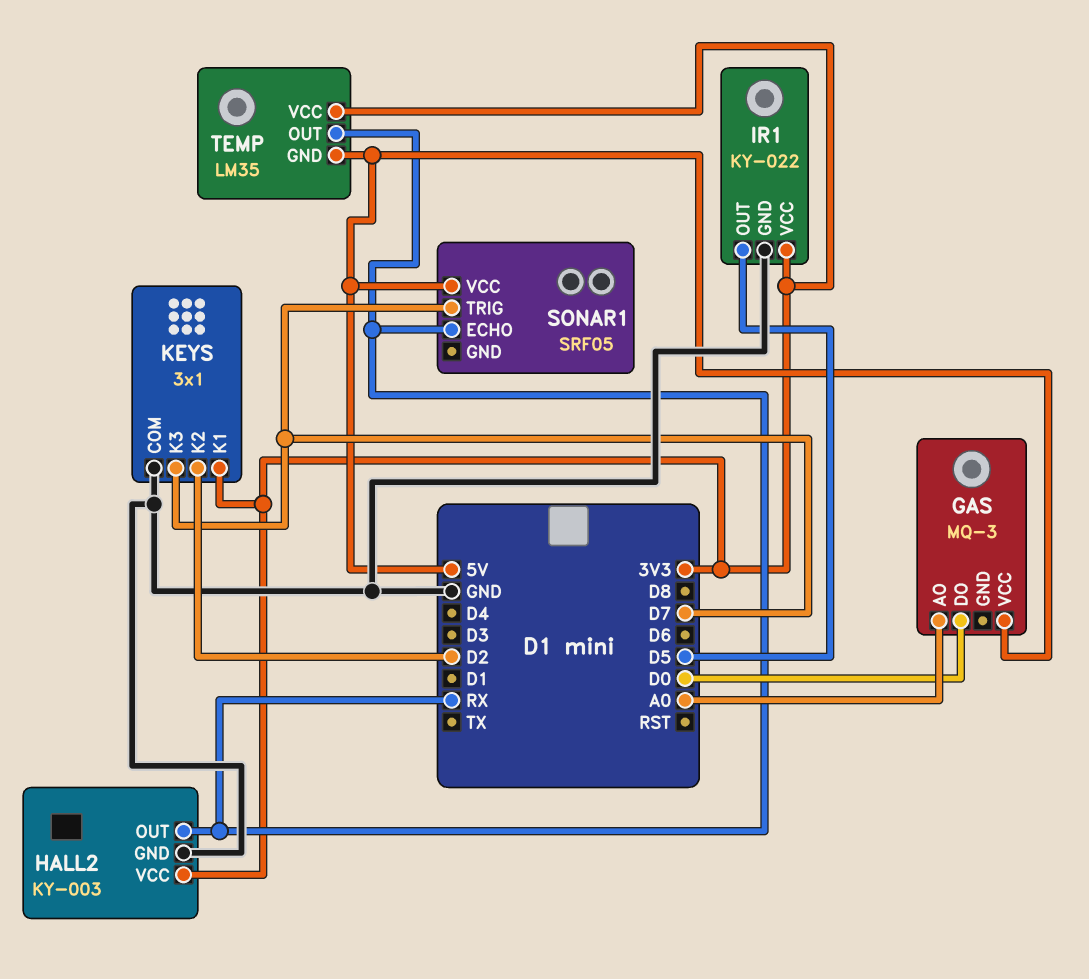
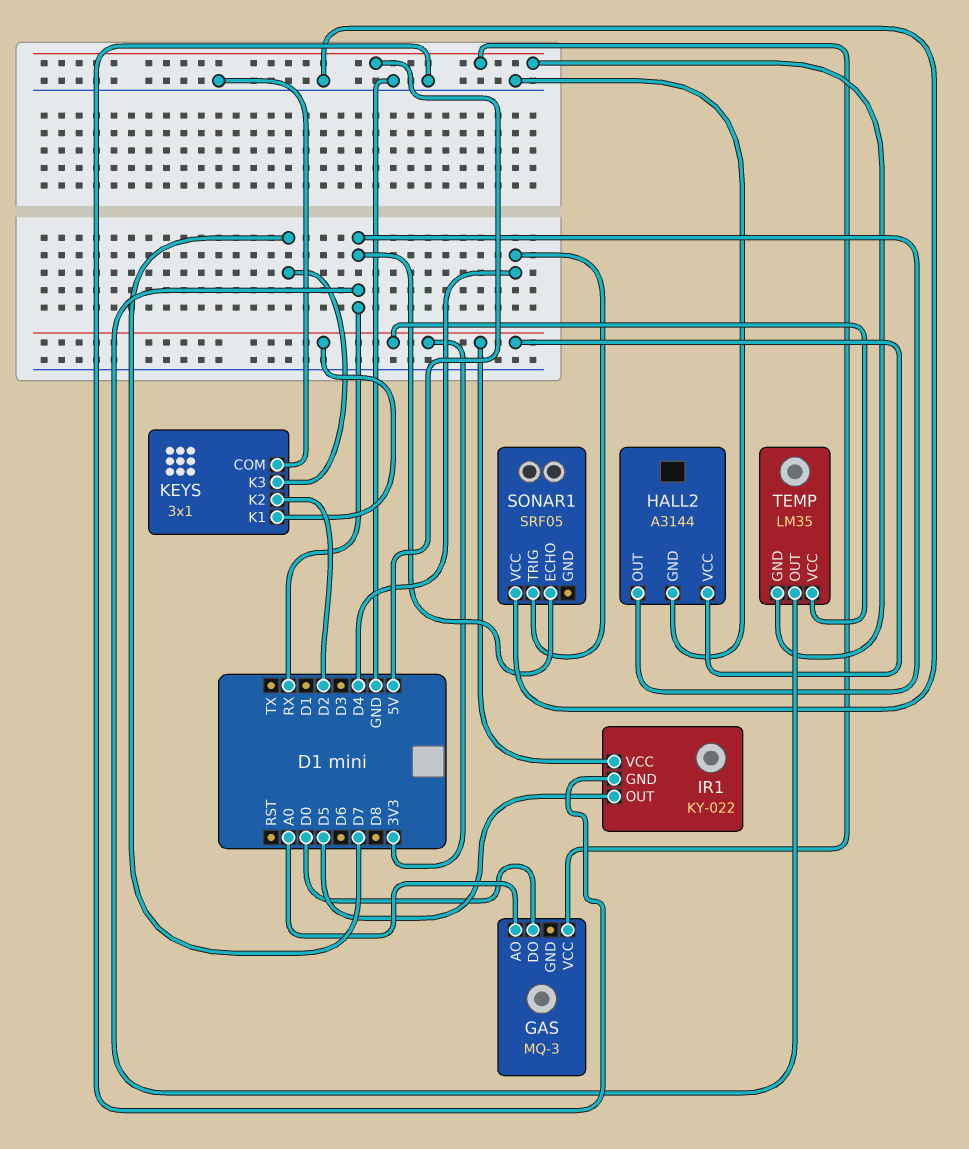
HALL2: KY-003 -> A3144
SONAR1 pin TRIG: D7 -> D4
SONAR1 pin VCC: 5V -> GND

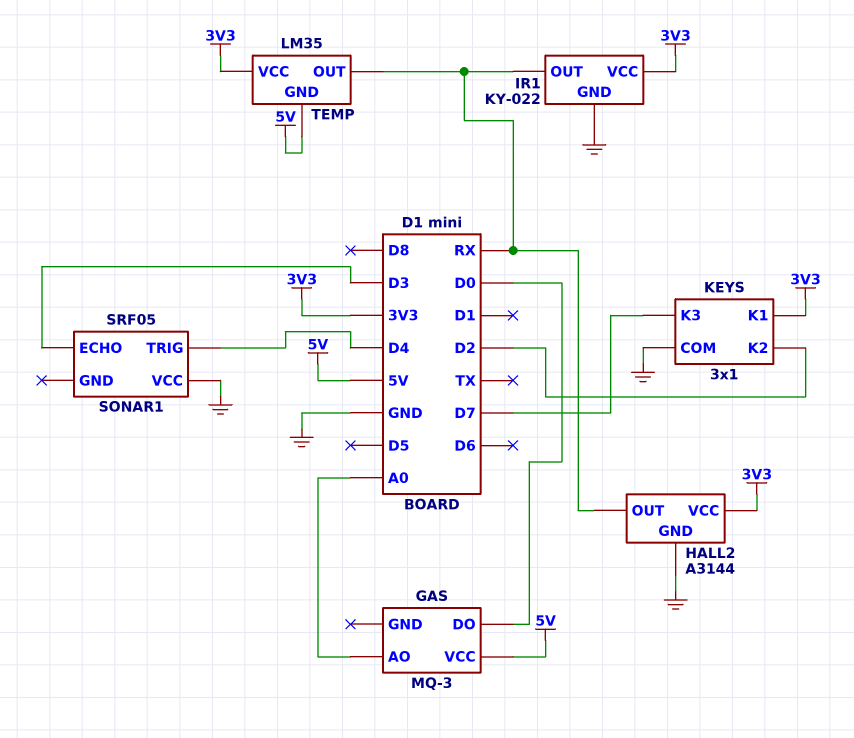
IR1 pin OUT: D5 -> RX
SONAR1 pin ECHO: RX -> D3

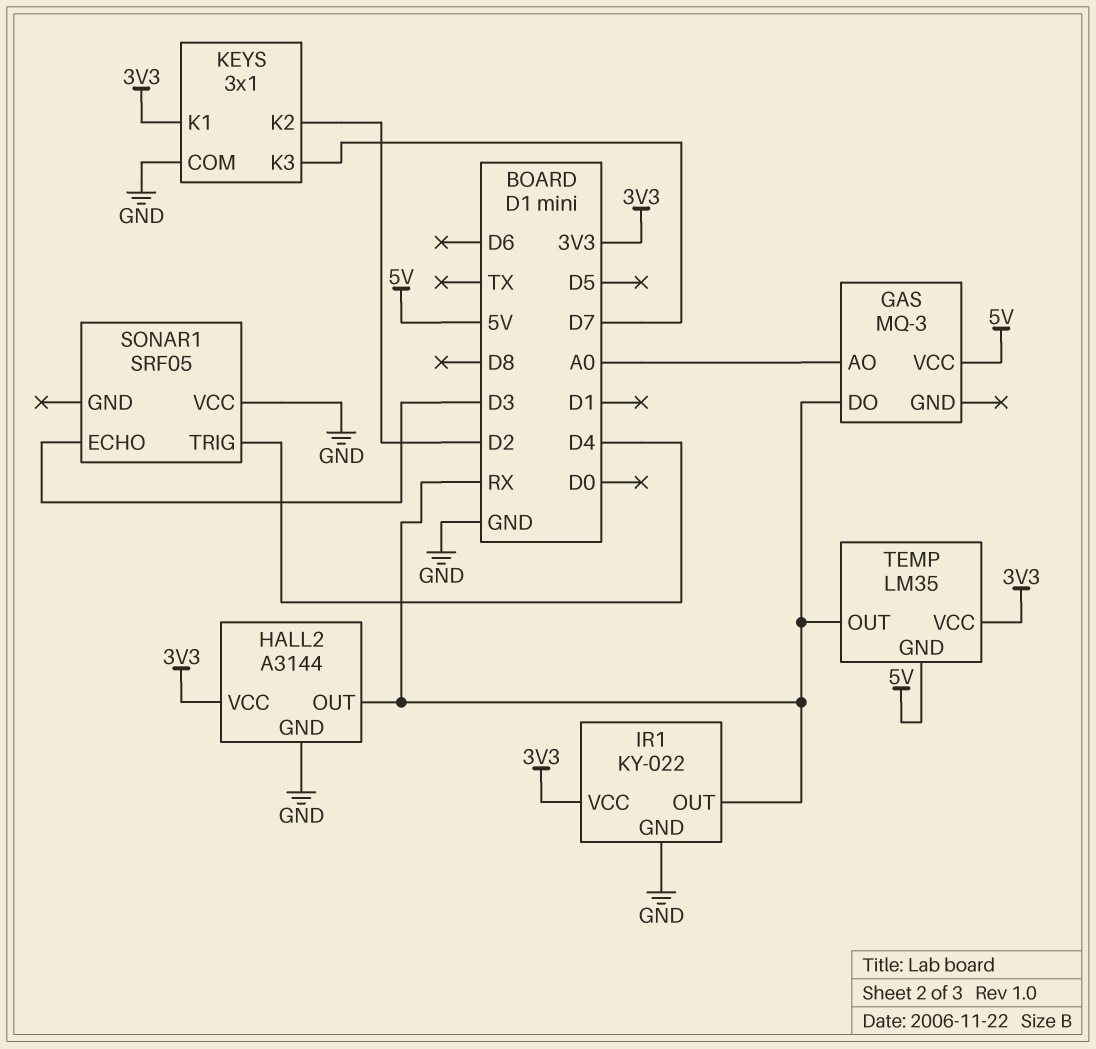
GAS pin DO: D0 -> RX

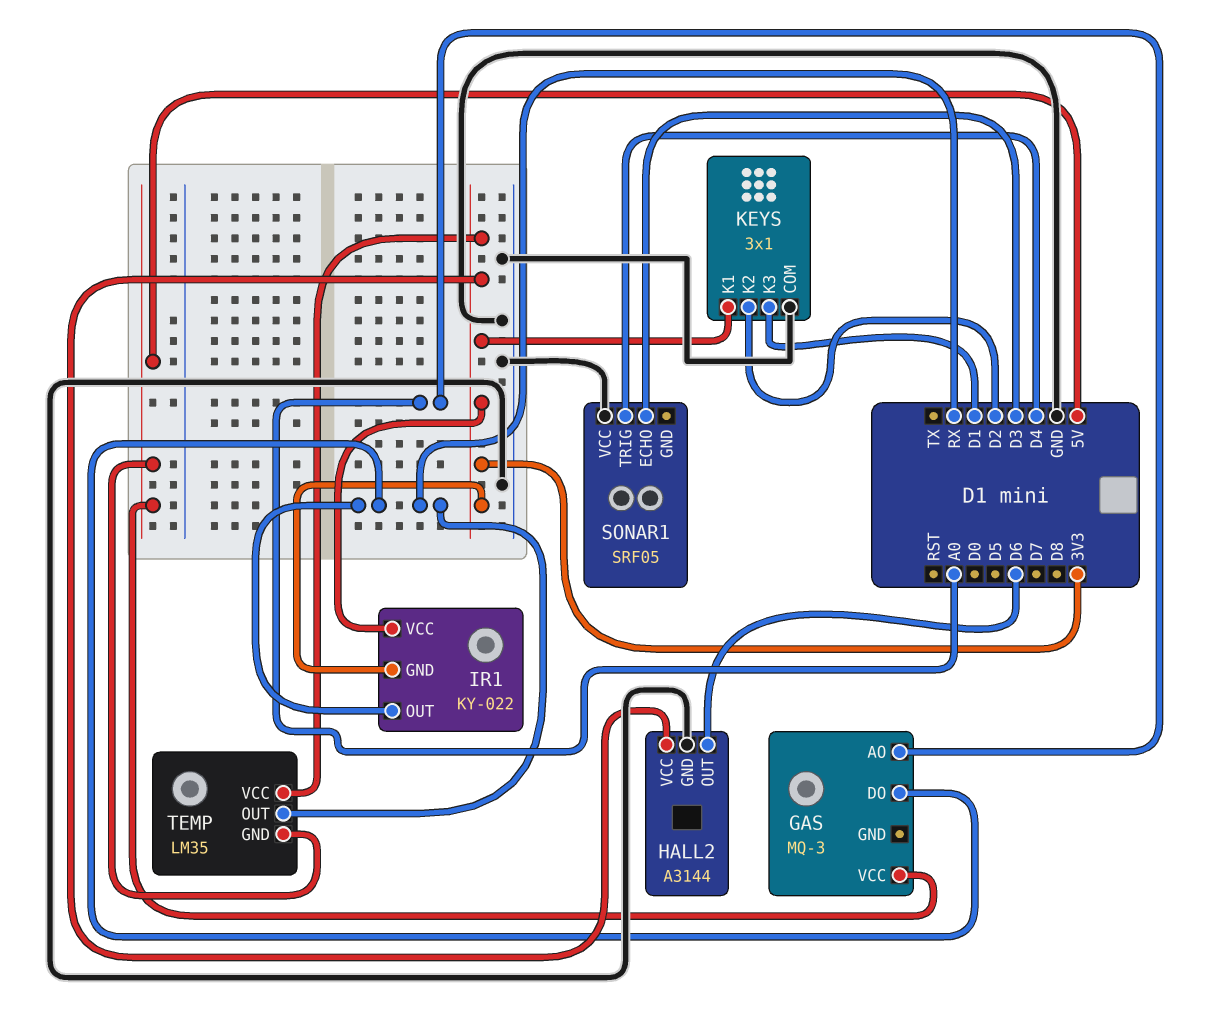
HALL2 pin OUT: RX -> D6
IR1 pin GND: GND -> 3V3
KEYS pin K3: D7 -> D1

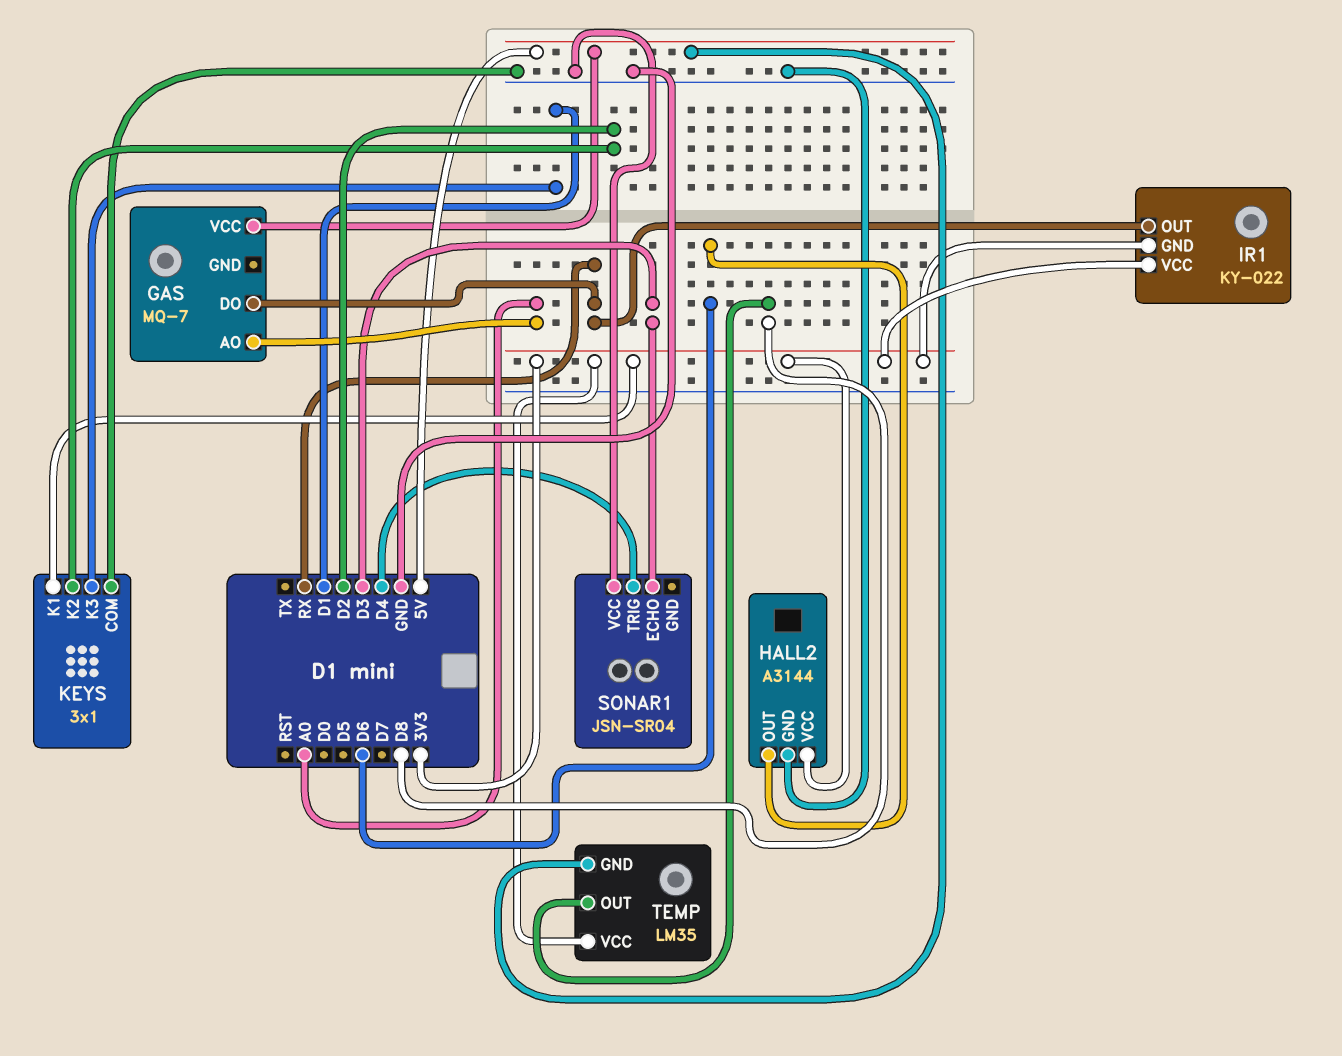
GAS: MQ-3 -> MQ-7
SONAR1: SRF05 -> JSN-SR04
TEMP pin OUT: RX -> D8

